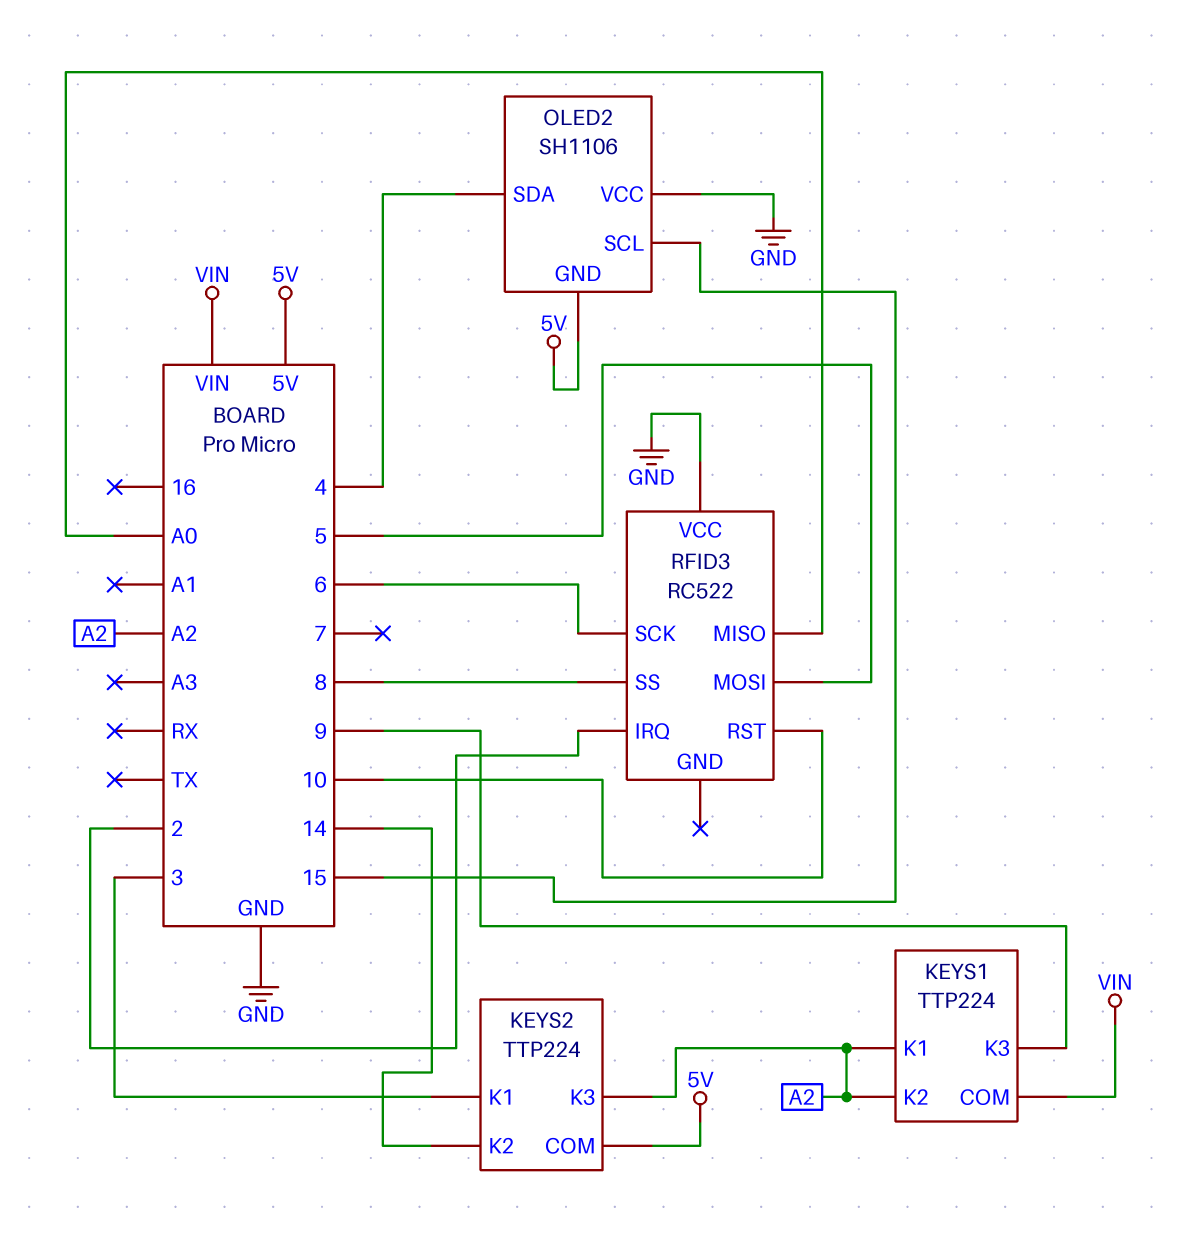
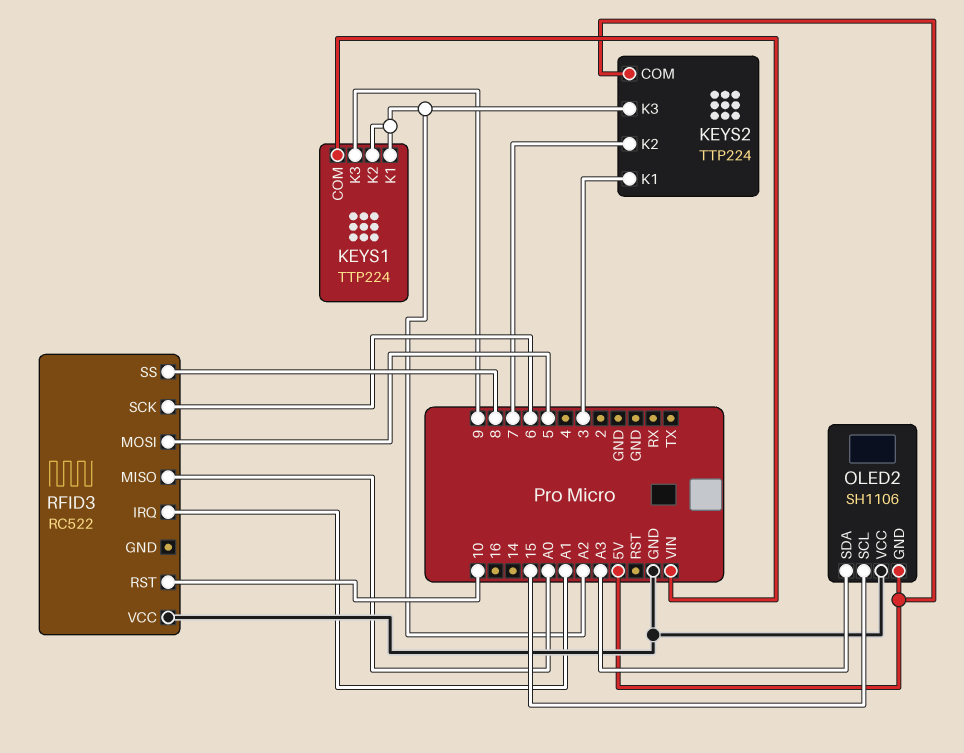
KEYS2 pin K2: 14 -> 7
OLED2 pin SDA: 4 -> A3
RFID3 pin IRQ: 2 -> A1

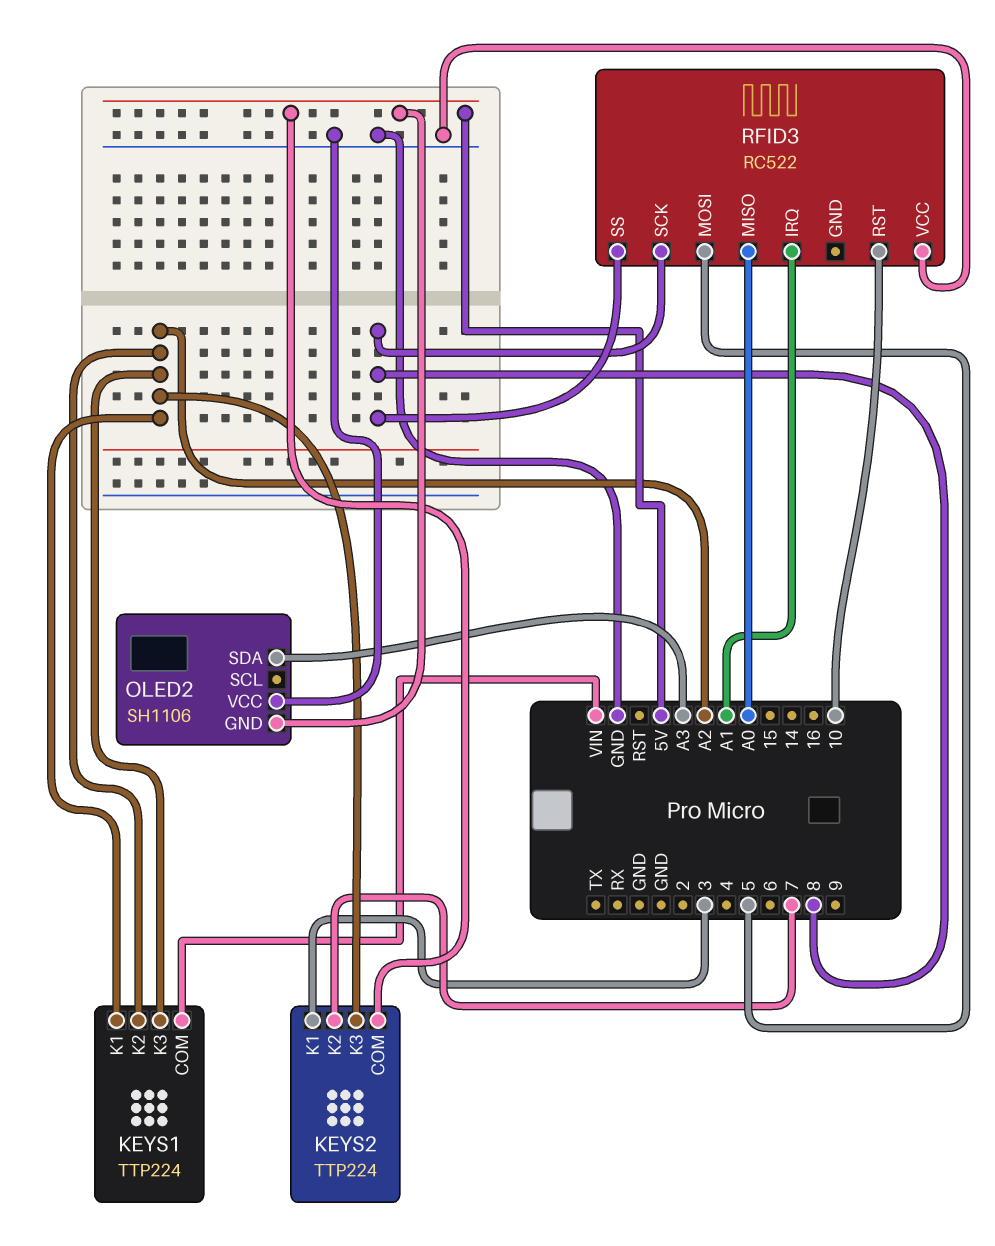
KEYS1 pin K3: 9 -> A2
OLED2 pin SCL: 15 -> none
RFID3 pin SCK: 6 -> 8

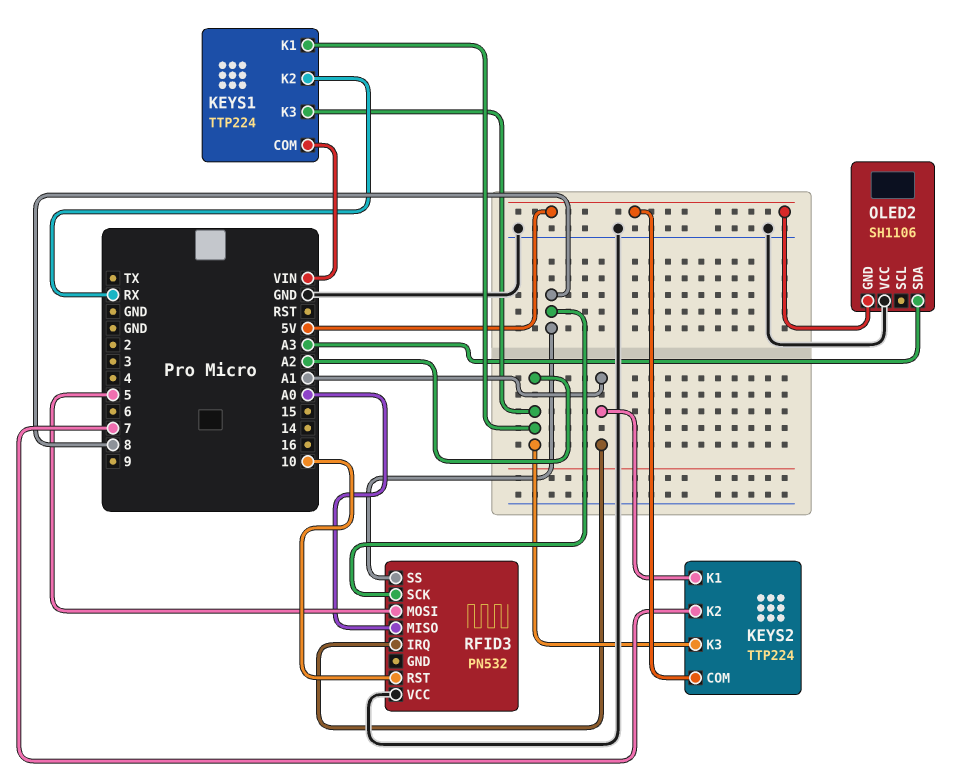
KEYS1 pin K2: A2 -> RX
KEYS2 pin K1: 3 -> A1
RFID3: RC522 -> PN532

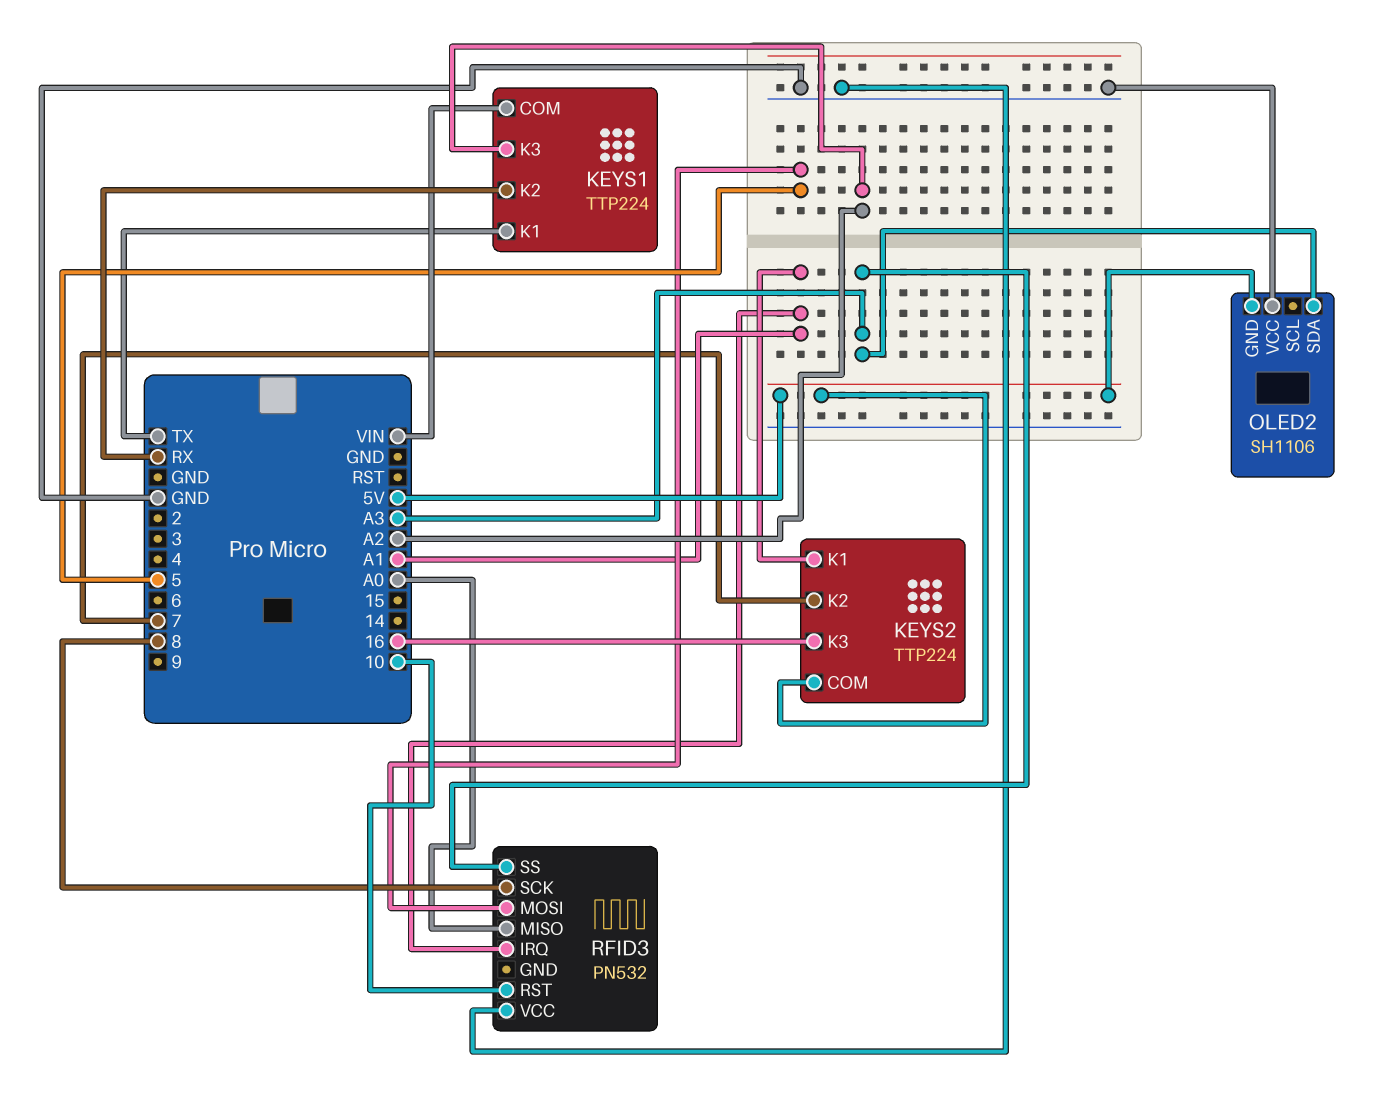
KEYS1 pin K1: A2 -> TX
KEYS2 pin K3: A2 -> 16
RFID3 pin SS: 8 -> A3

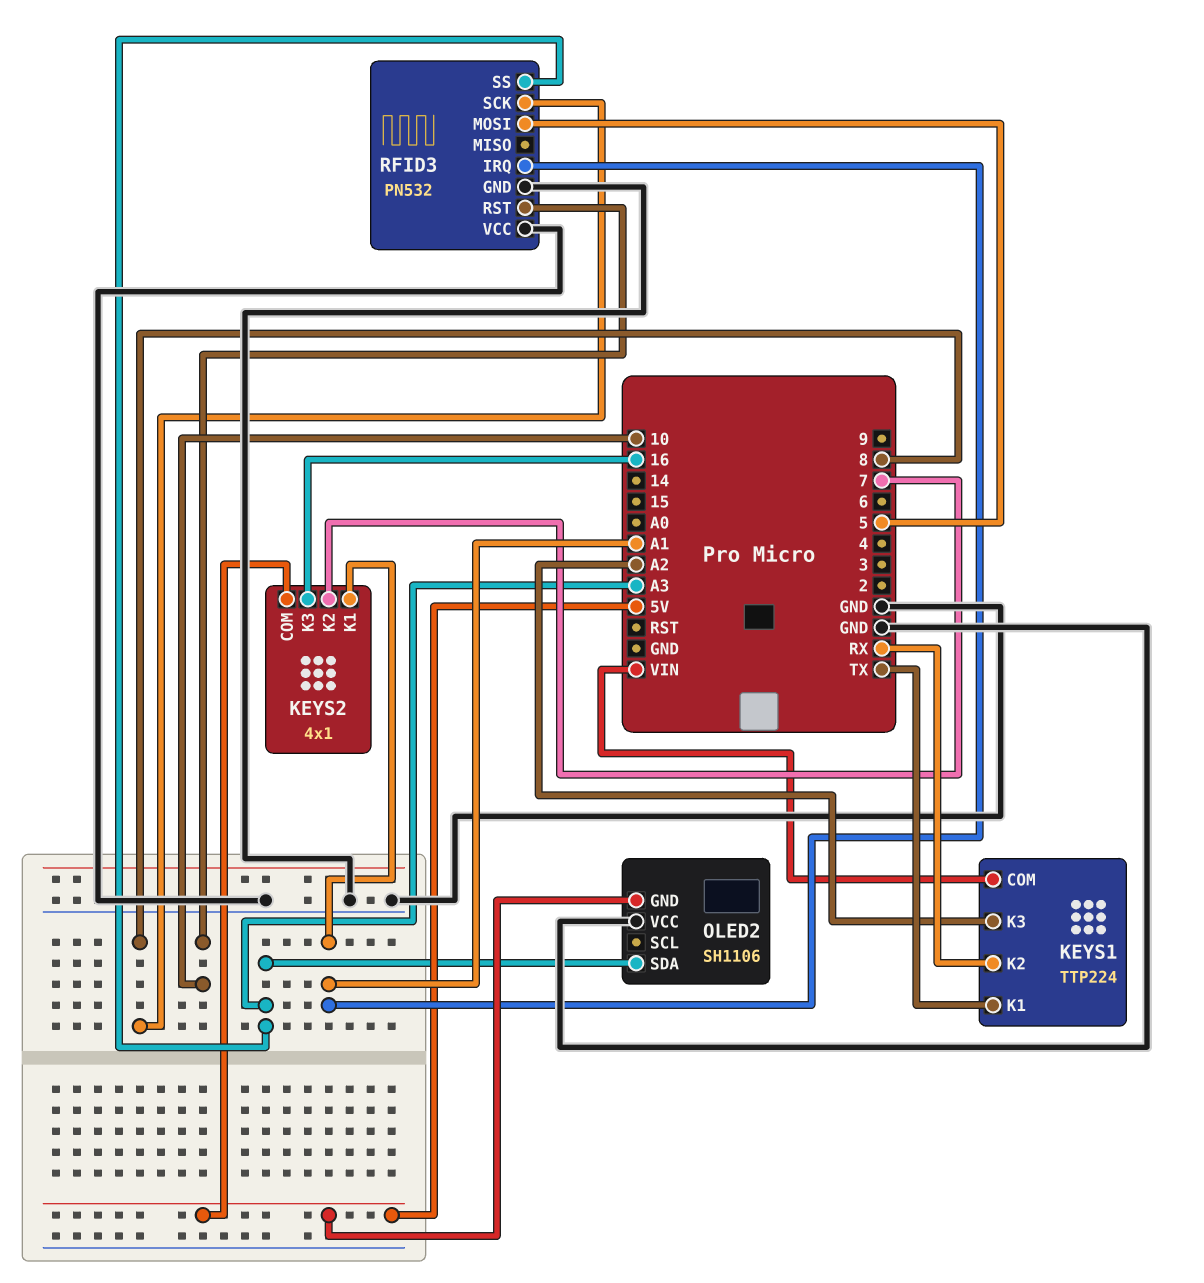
KEYS2: TTP224 -> 4x1
RFID3 pin GND: none -> GND
RFID3 pin MISO: A0 -> none

